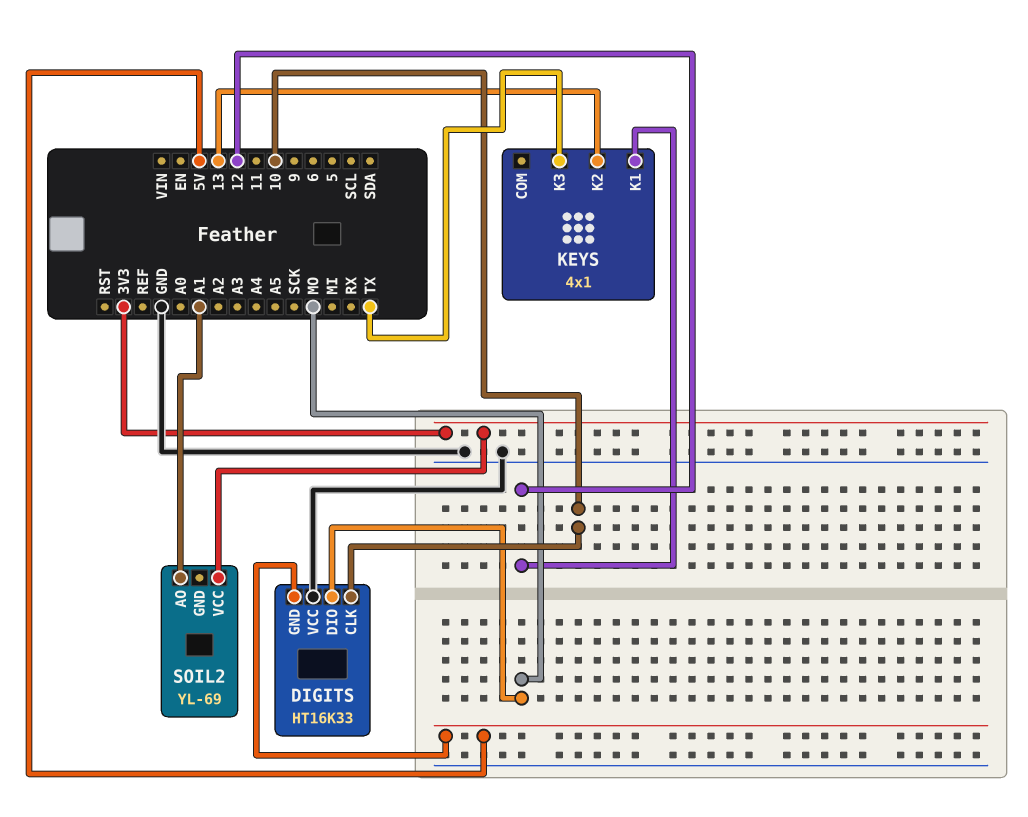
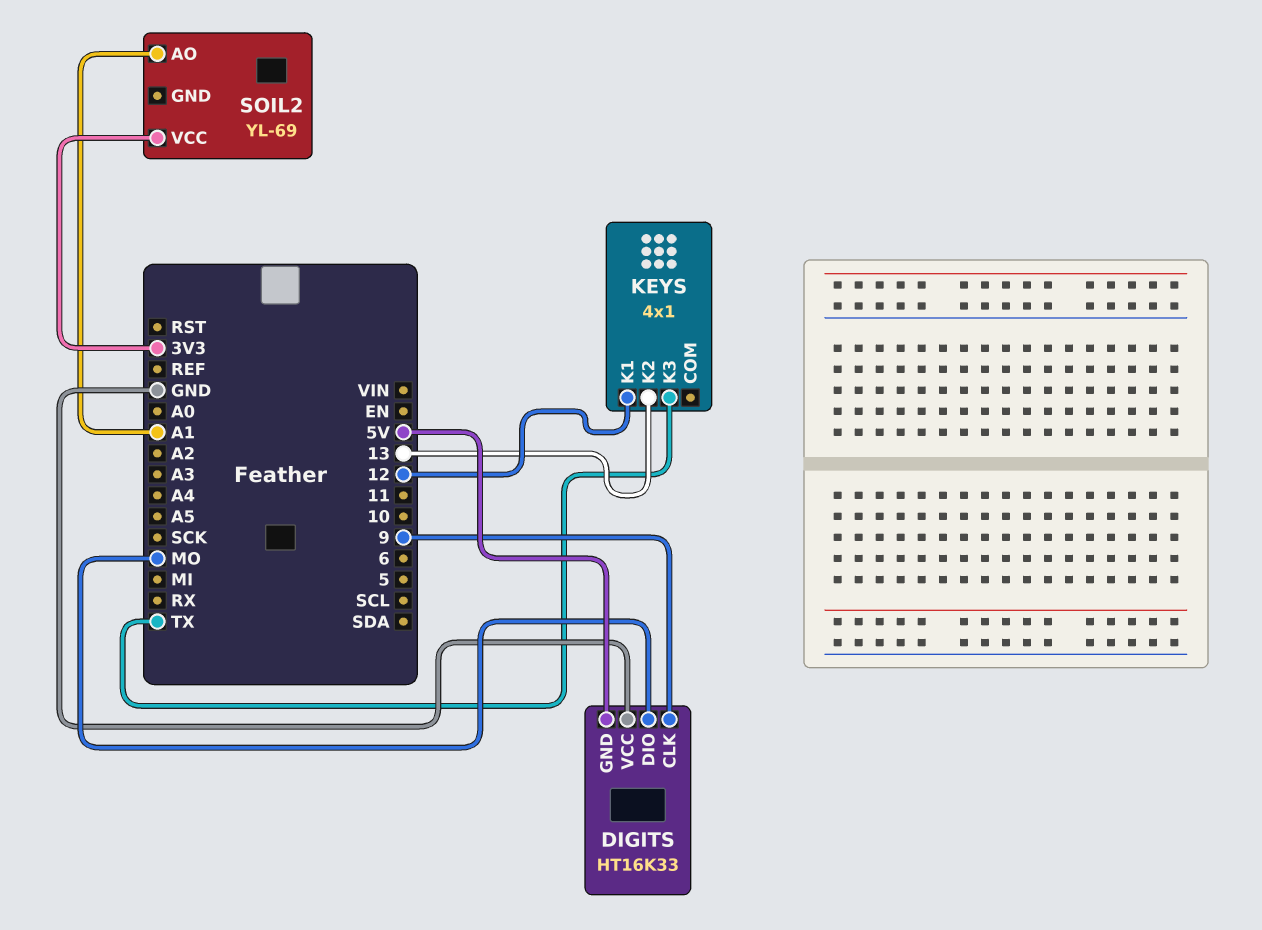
DIGITS pin CLK: 10 -> 9

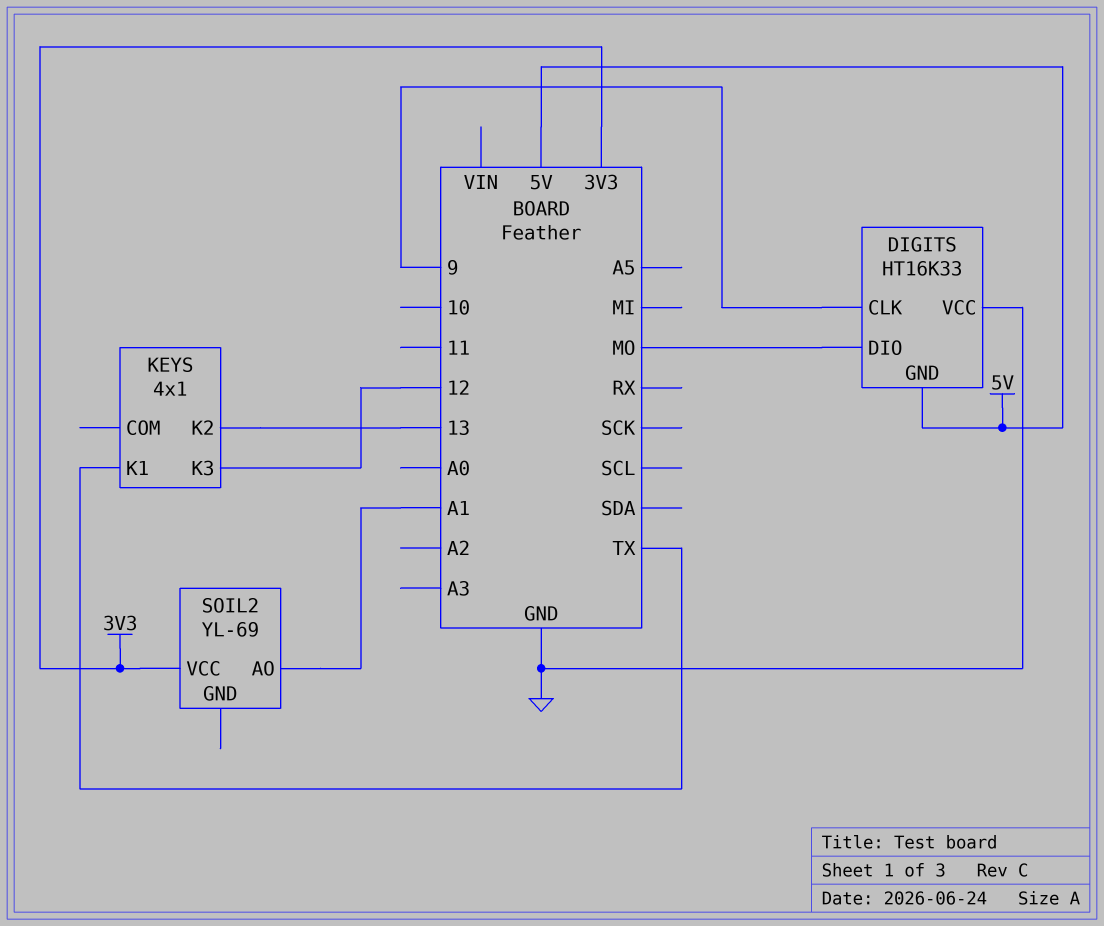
KEYS pin K1: 12 -> TX
KEYS pin K3: TX -> 12

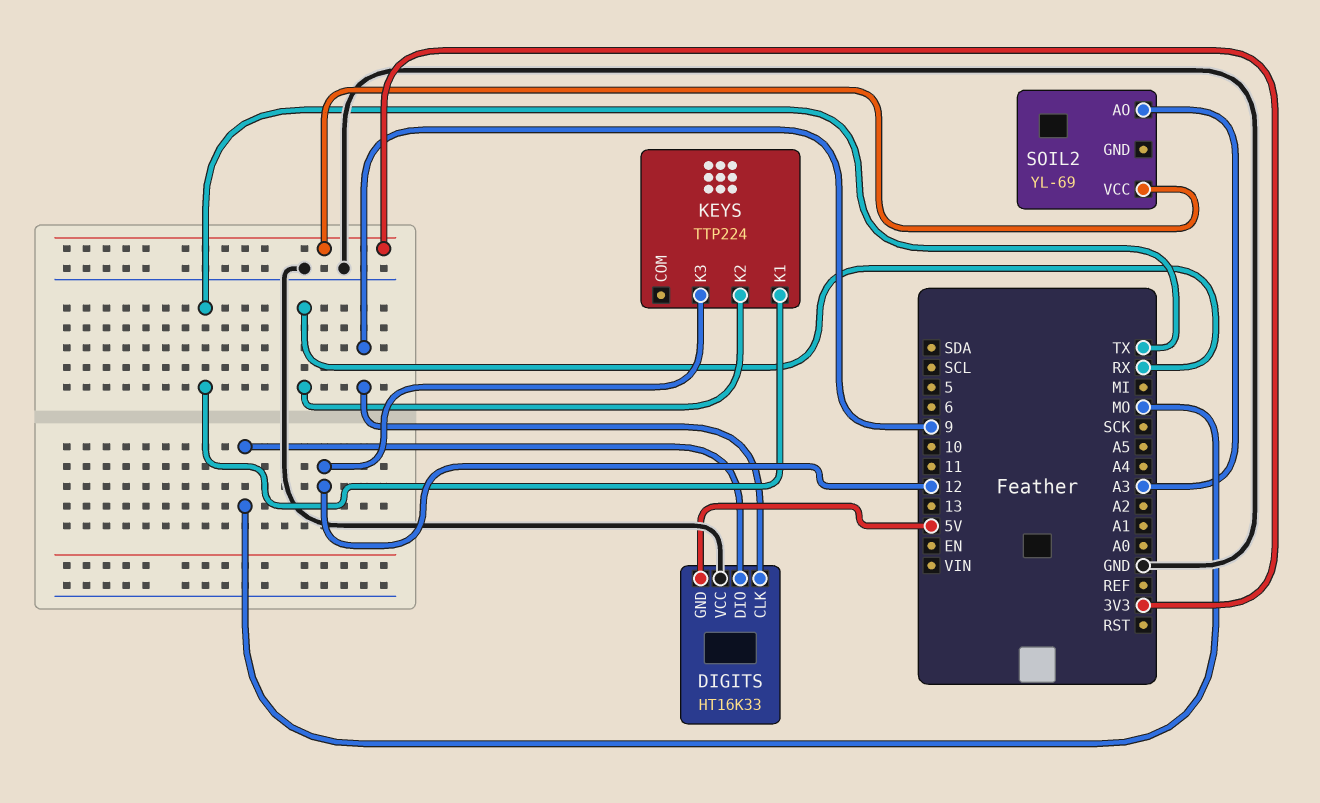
KEYS: 4x1 -> TTP224
KEYS pin K2: 13 -> RX
SOIL2 pin AO: A1 -> A3

